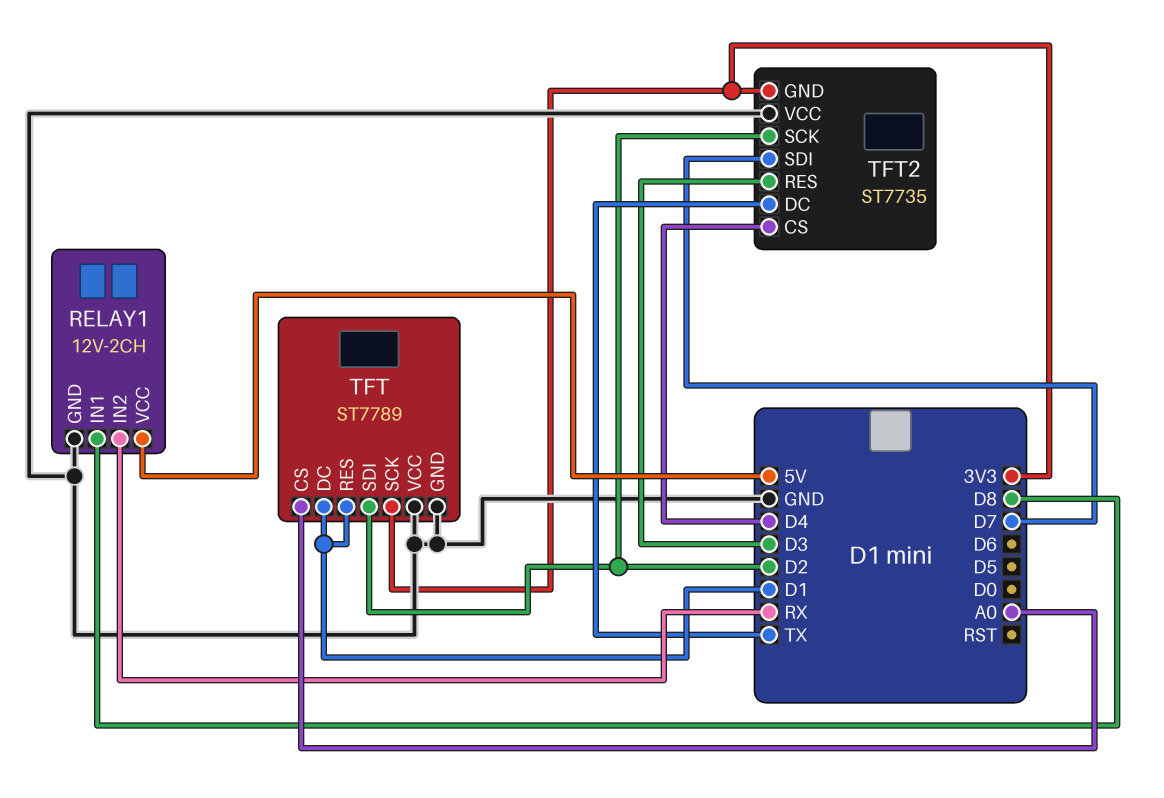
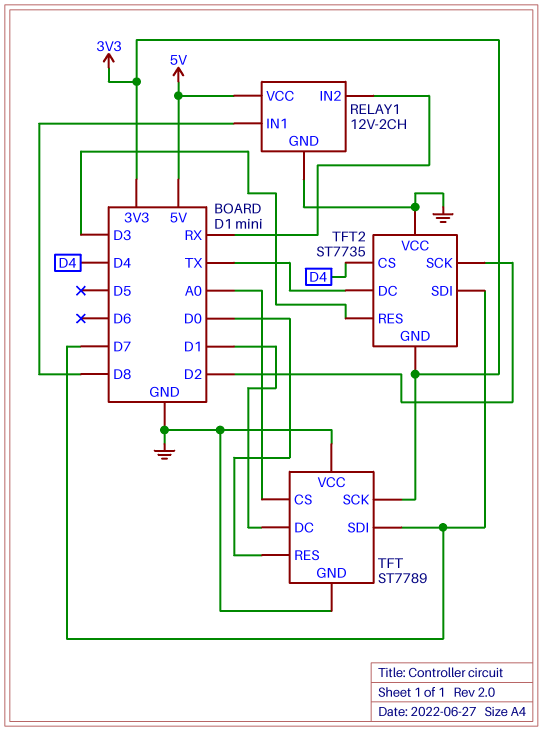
TFT pin RES: D1 -> D0
TFT pin SDI: D2 -> D7

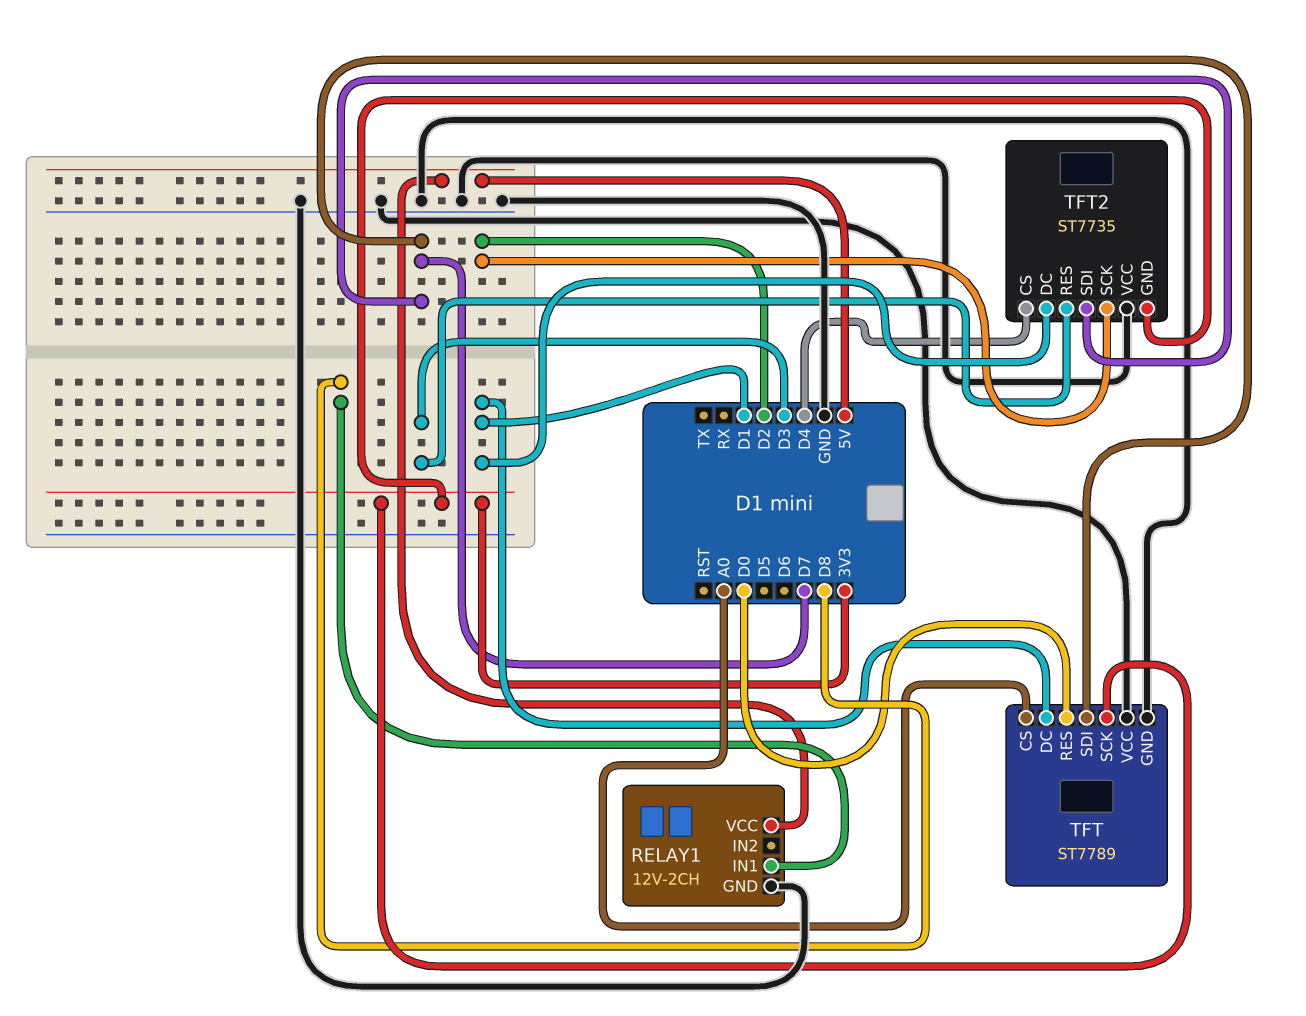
RELAY1 pin IN2: RX -> none
TFT2 pin DC: TX -> D1

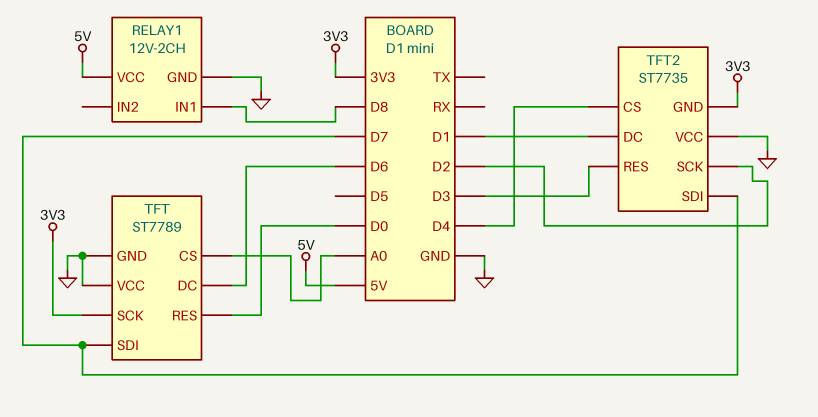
TFT pin DC: D1 -> D6

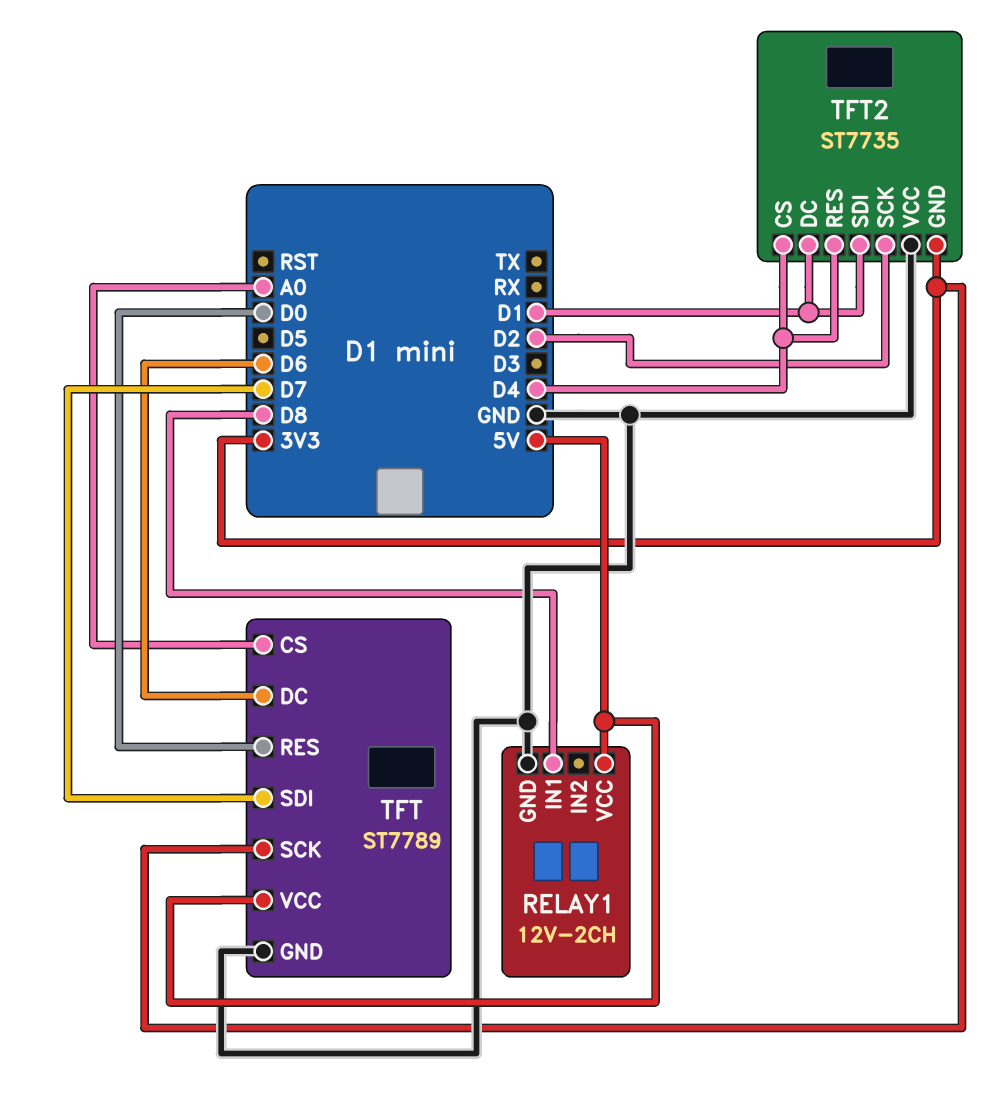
TFT pin VCC: GND -> 5V
TFT2 pin RES: D3 -> D4
TFT2 pin SDI: D7 -> D1

